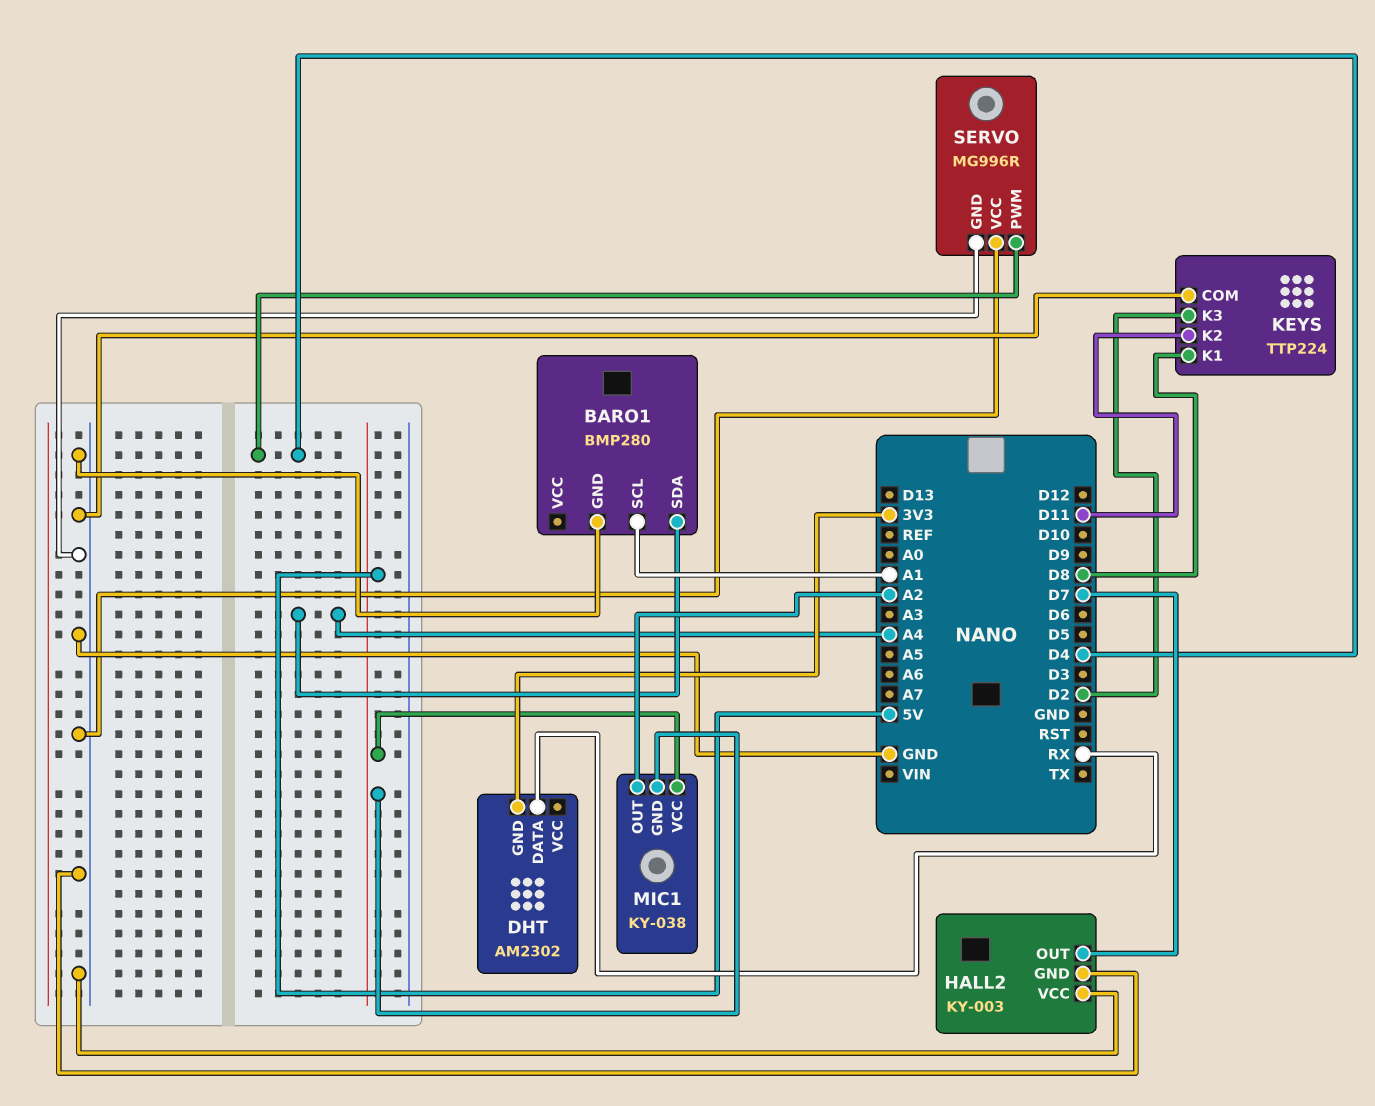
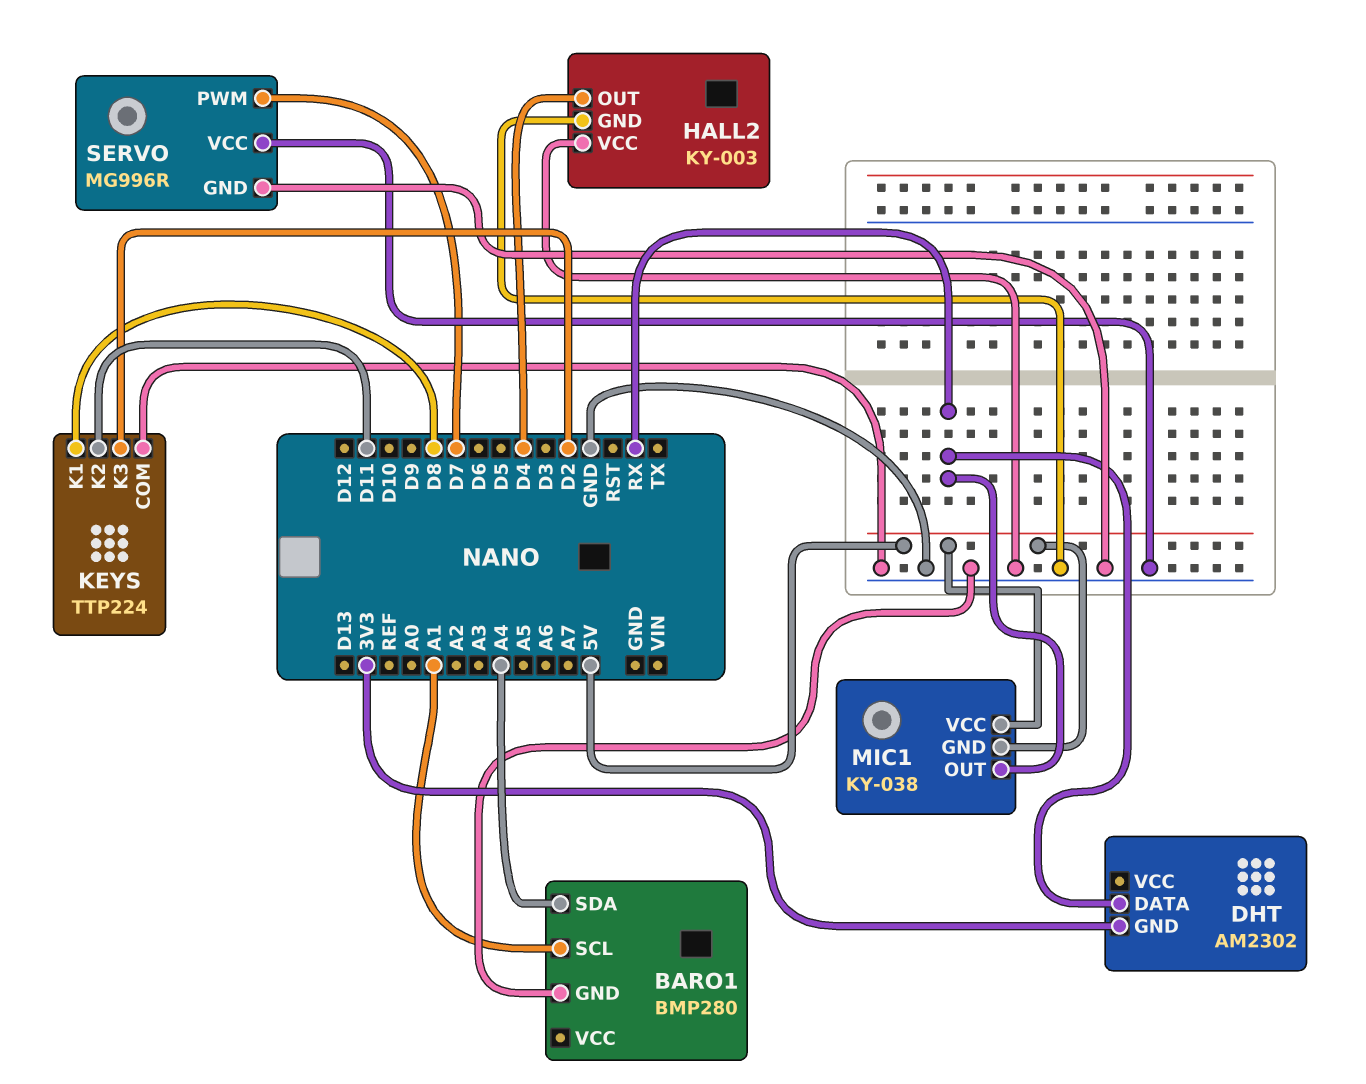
HALL2 pin OUT: D7 -> D4
MIC1 pin OUT: A2 -> RX
SERVO pin PWM: D4 -> D7

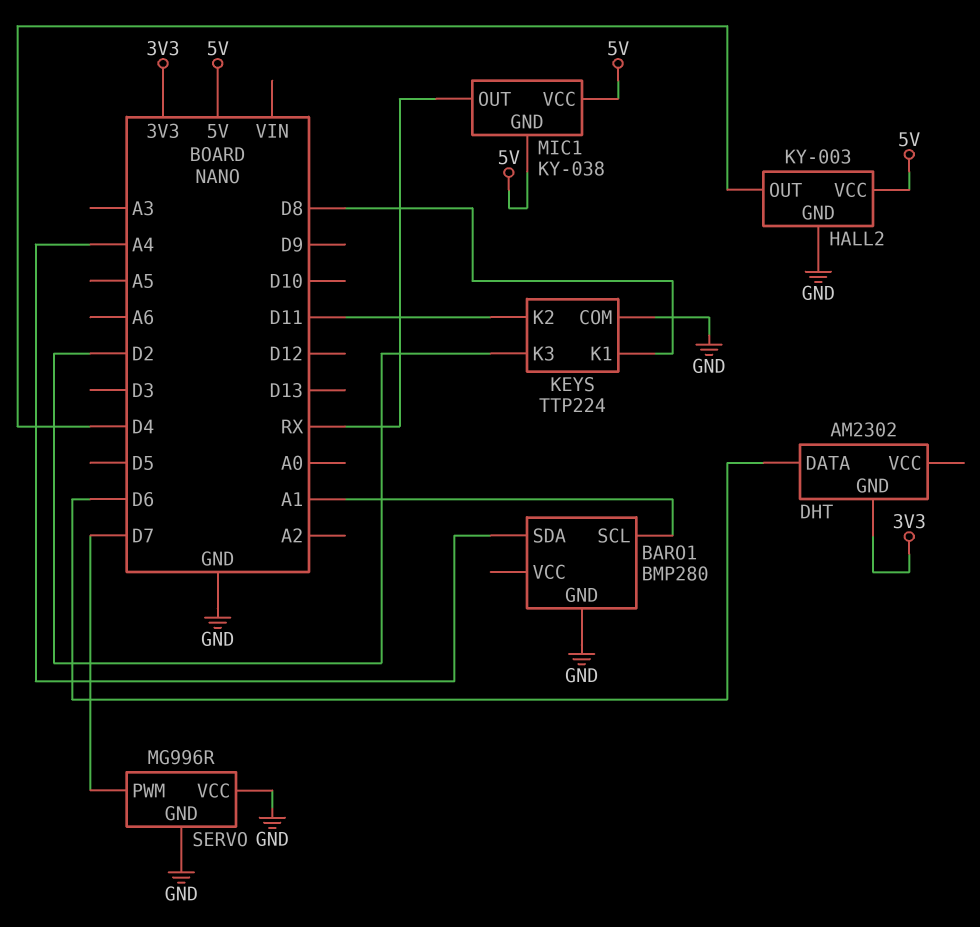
DHT pin DATA: RX -> D6
HALL2 pin VCC: GND -> 5V

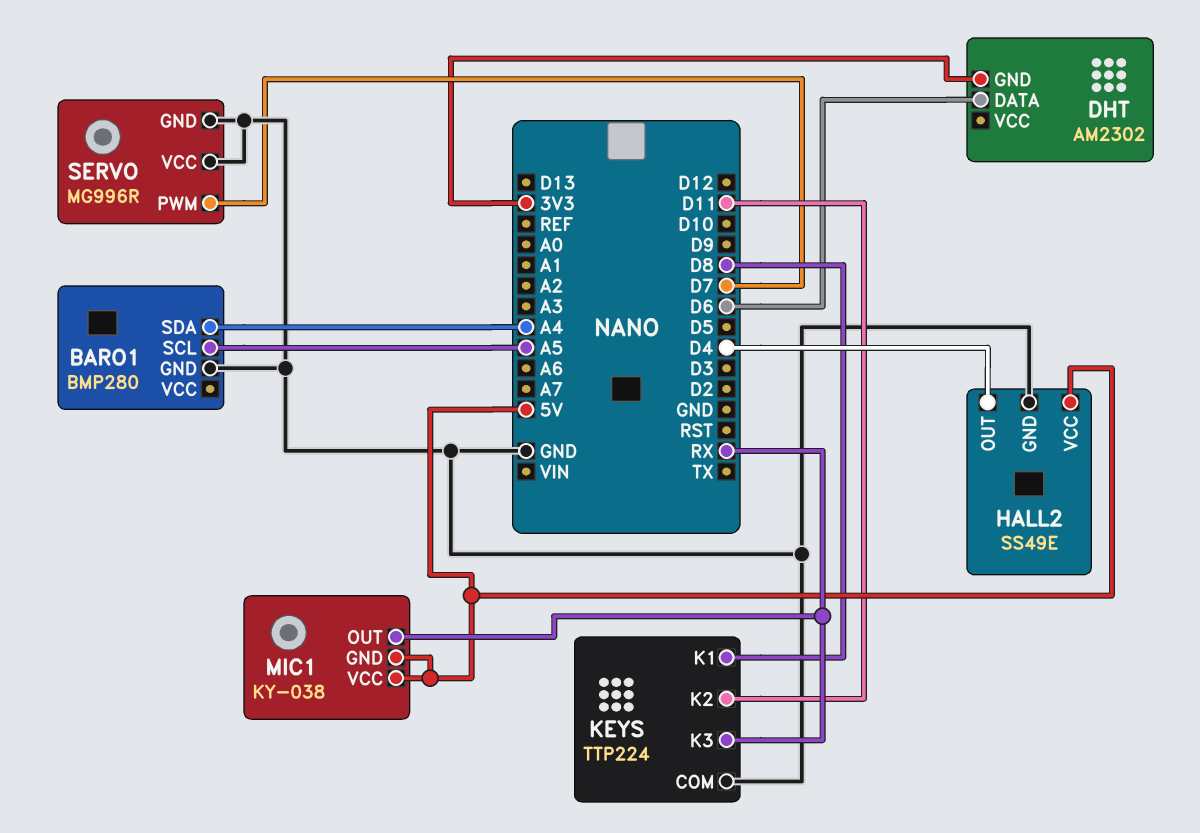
BARO1 pin SCL: A1 -> A5
HALL2: KY-003 -> SS49E
KEYS pin K3: D2 -> RX

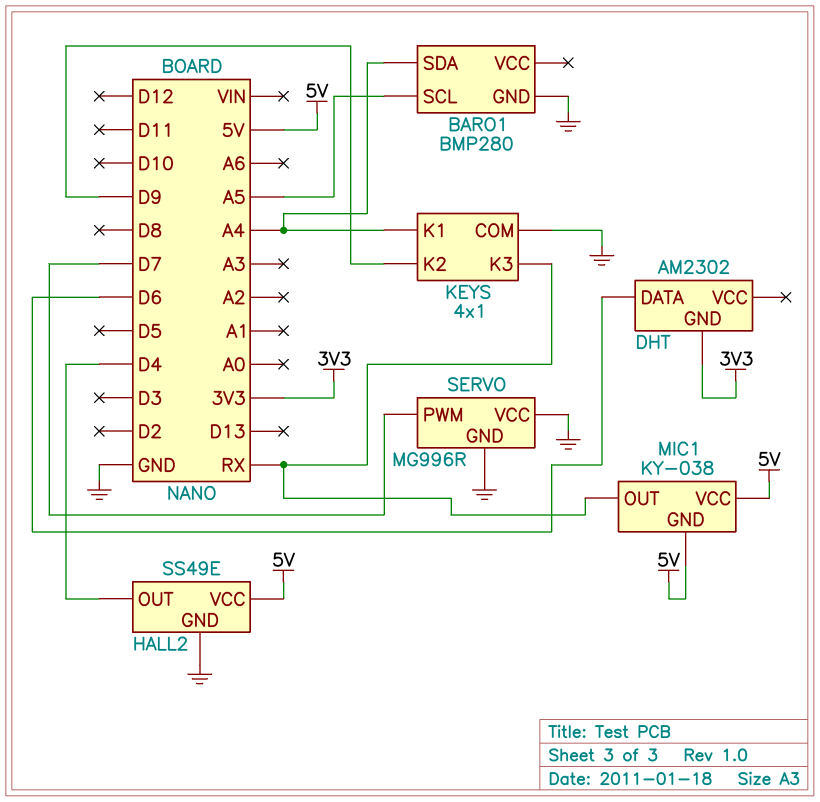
KEYS: TTP224 -> 4x1
KEYS pin K1: D8 -> A4
KEYS pin K2: D11 -> D9

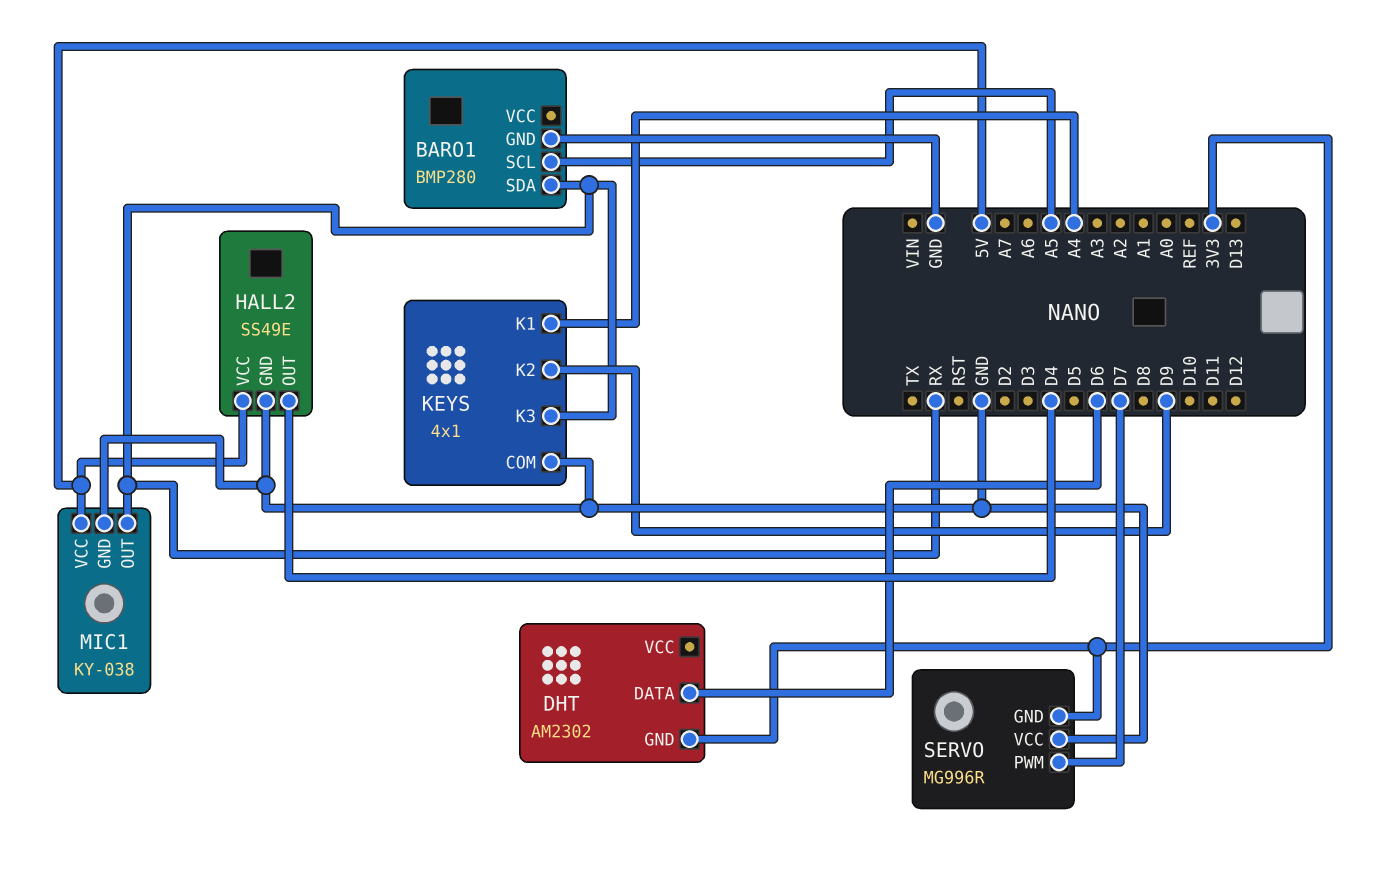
BARO1 pin SDA: A4 -> RX
MIC1 pin GND: 5V -> GND
SERVO pin GND: GND -> 3V3

